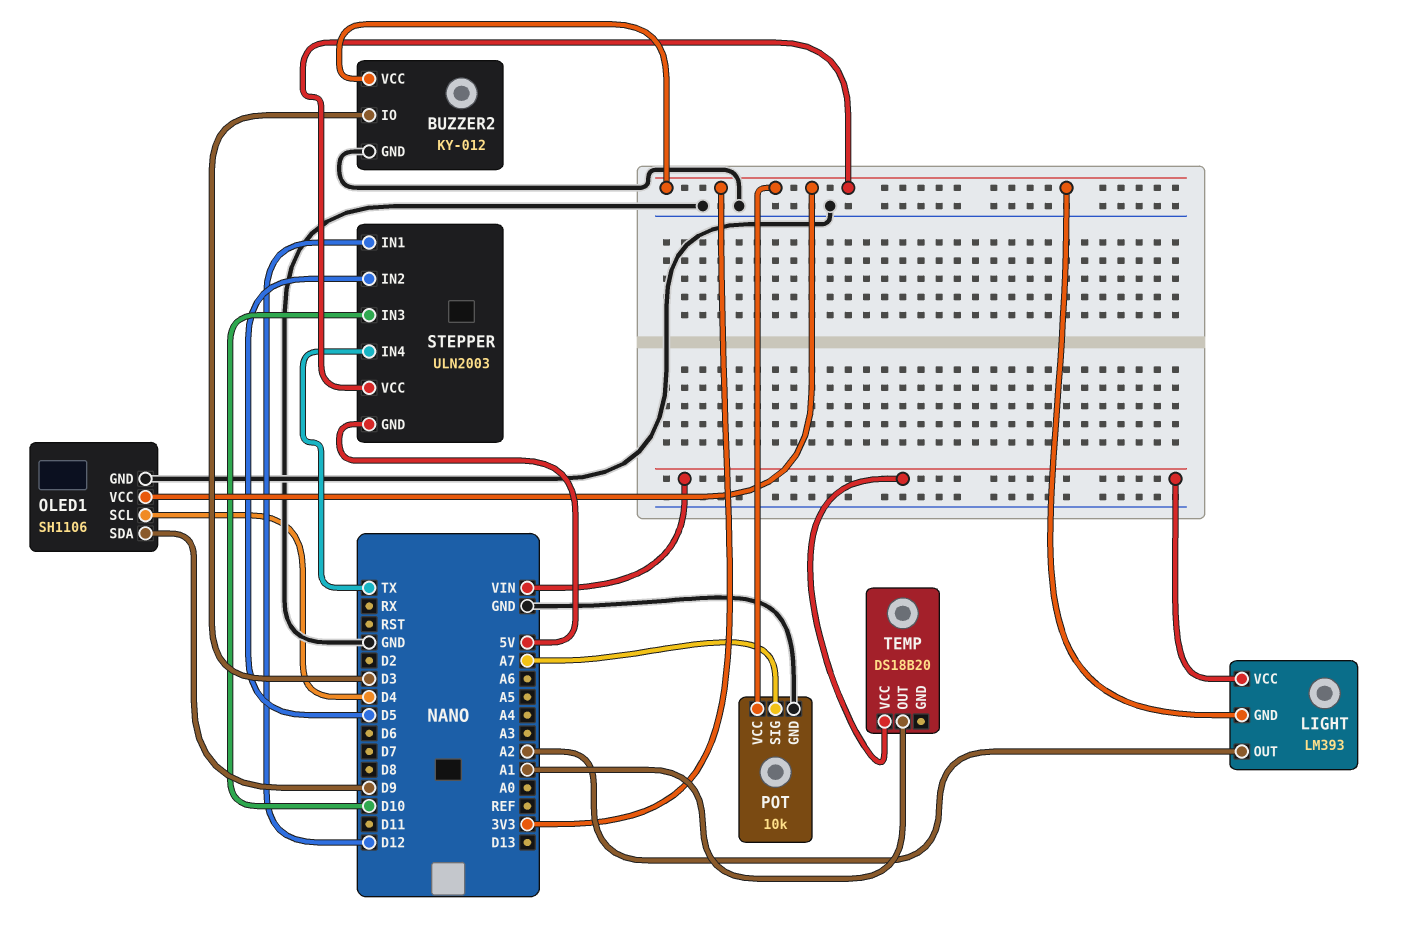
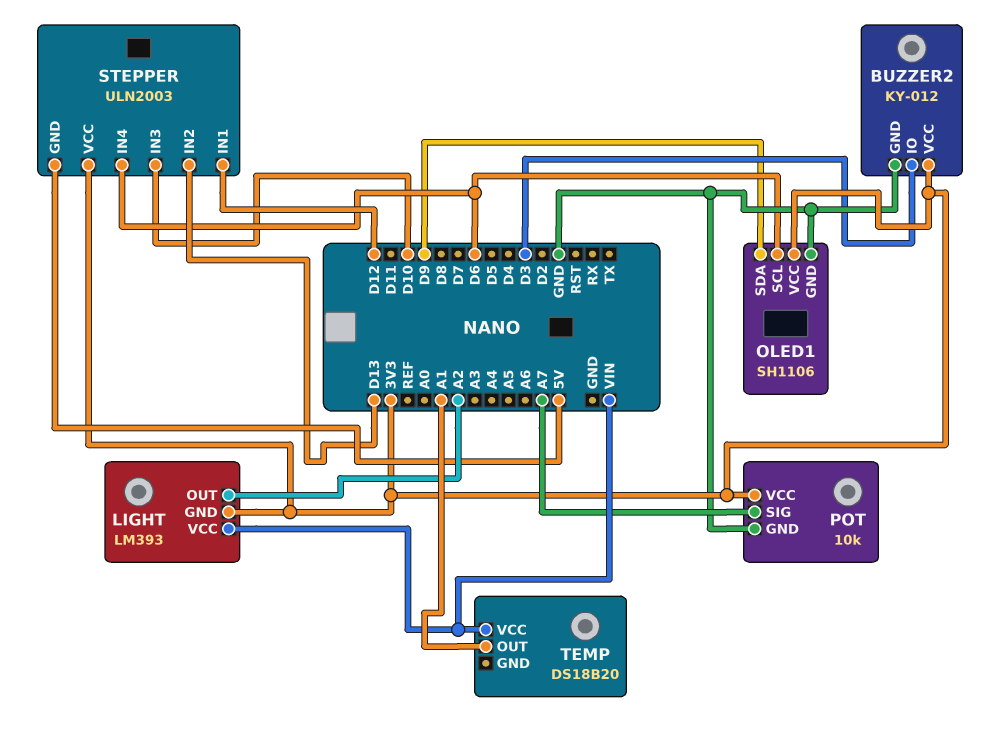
OLED1 pin SCL: D4 -> D6
STEPPER pin IN2: D5 -> D13
STEPPER pin IN4: TX -> D6

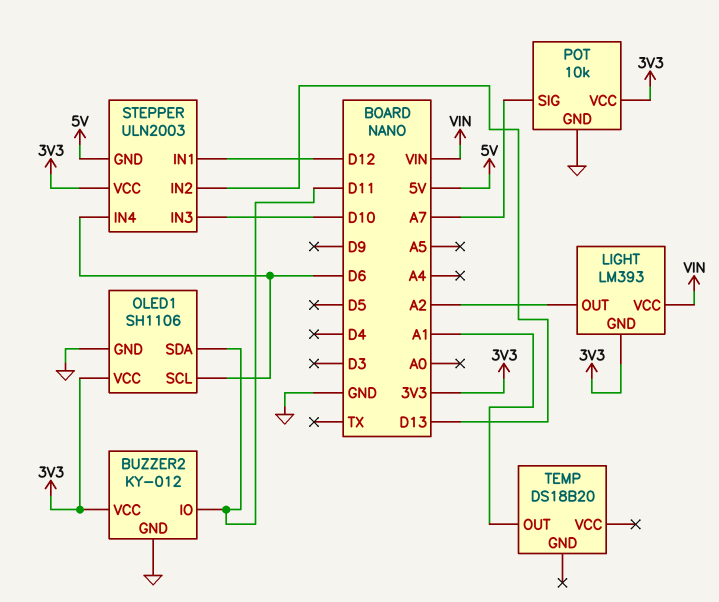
BUZZER2 pin IO: D3 -> D11
OLED1 pin SDA: D9 -> D11
TEMP pin VCC: VIN -> none

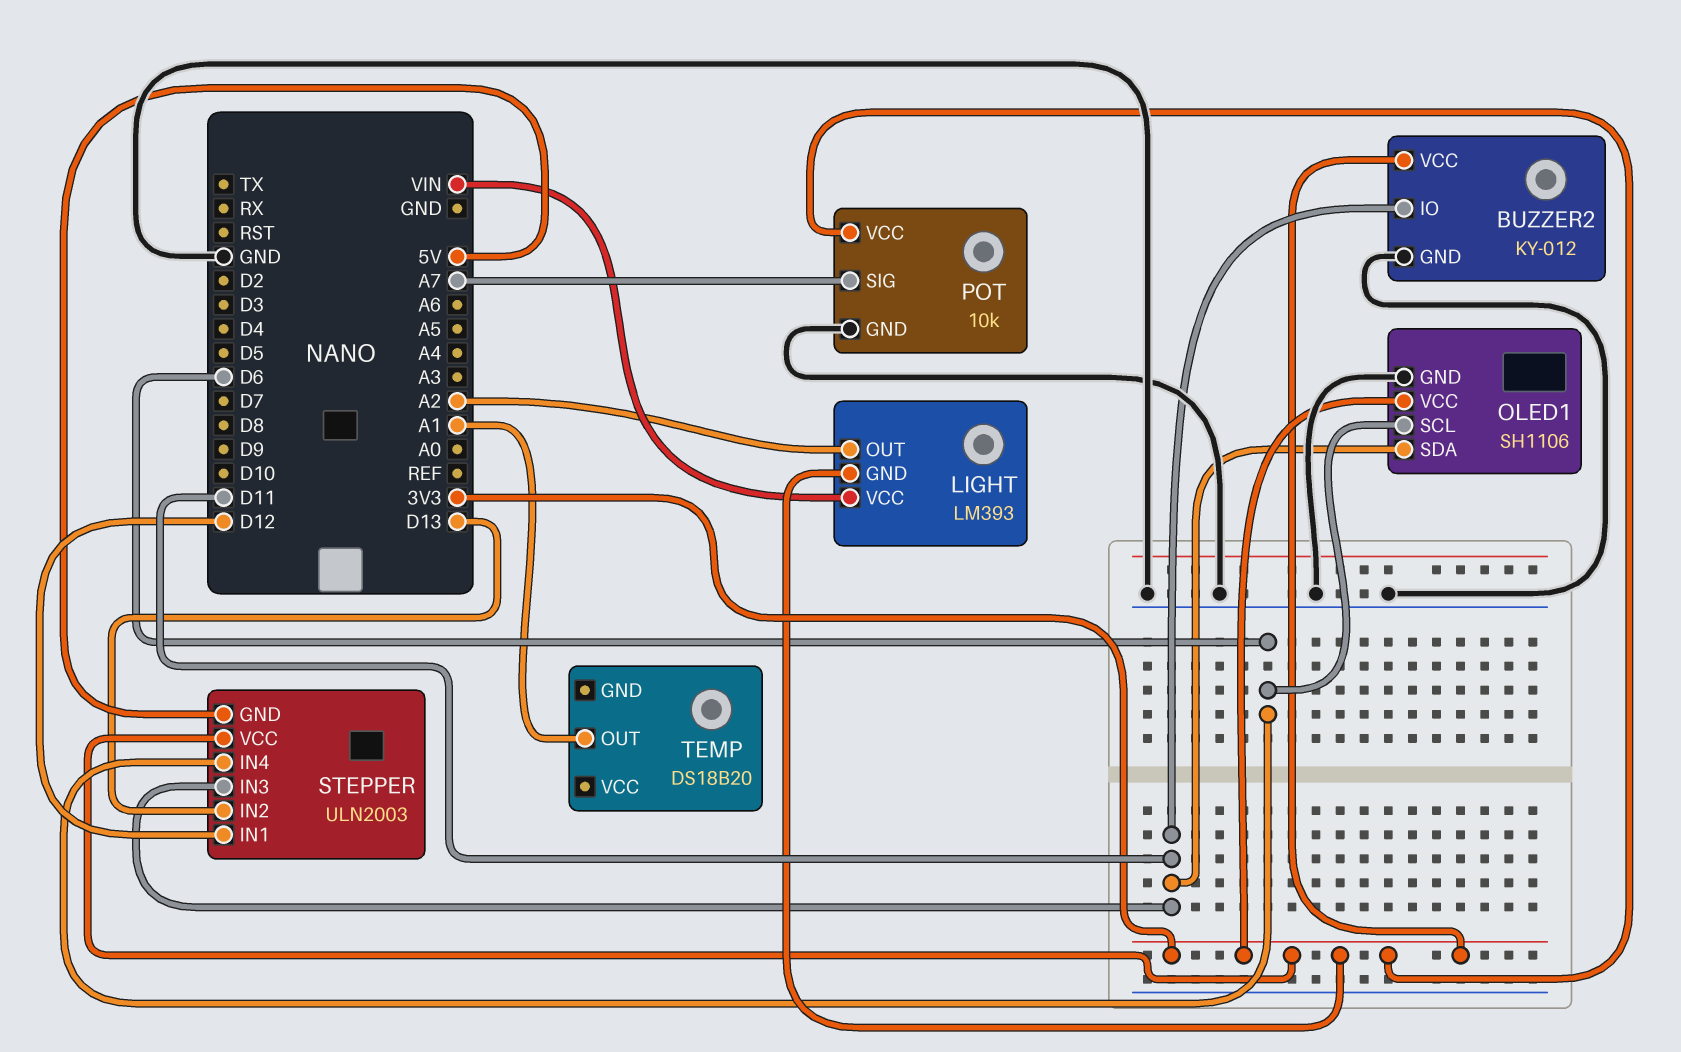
STEPPER pin IN3: D10 -> D11

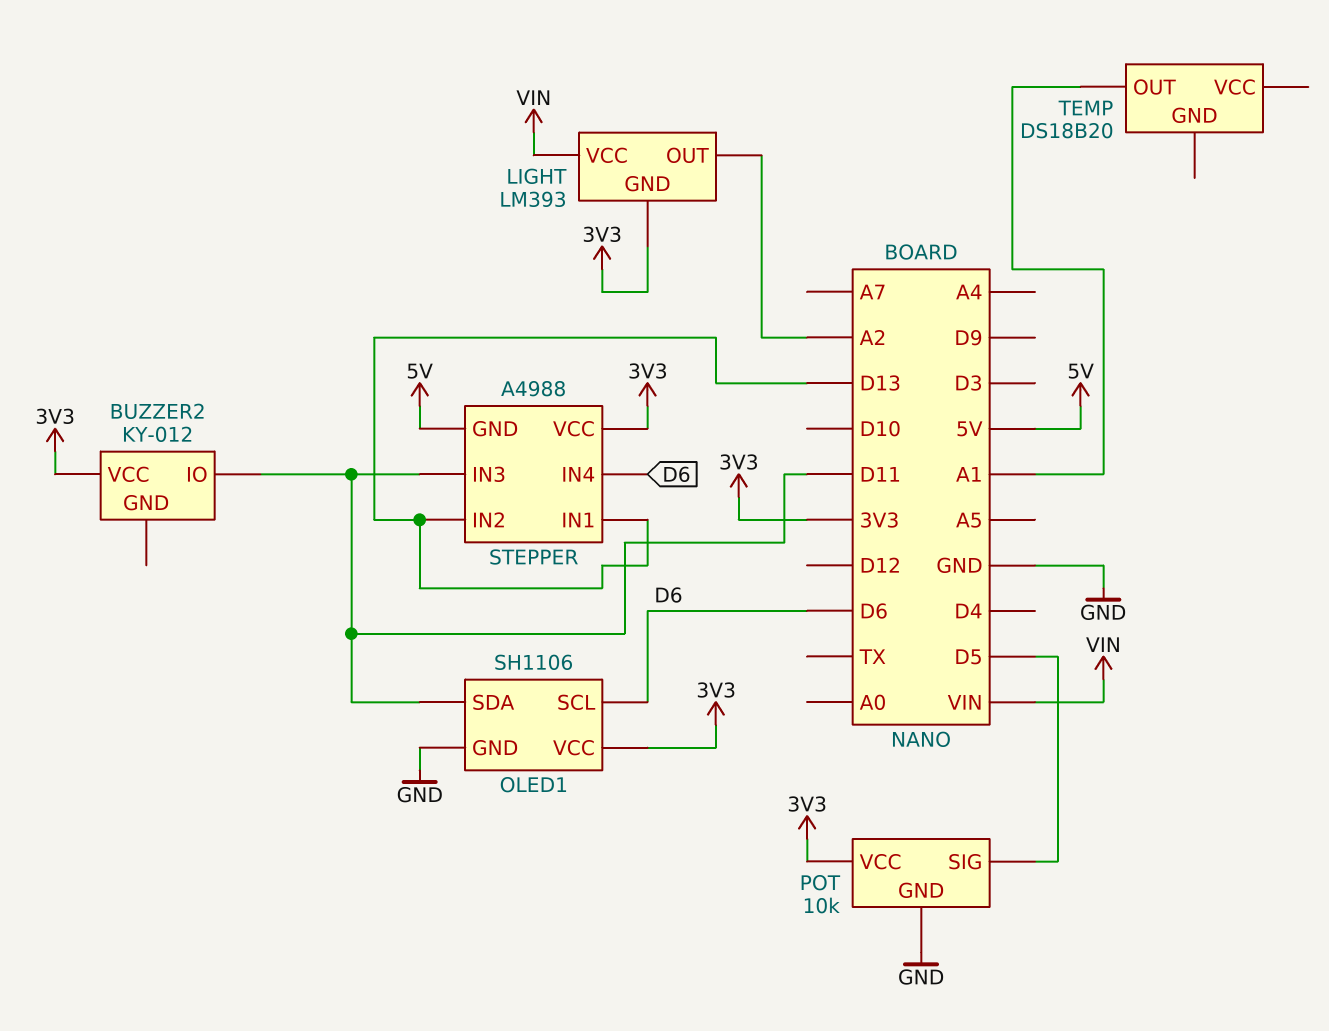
BUZZER2 pin GND: GND -> none
POT pin SIG: A7 -> D5
STEPPER: ULN2003 -> A4988
STEPPER pin IN1: D12 -> D13

